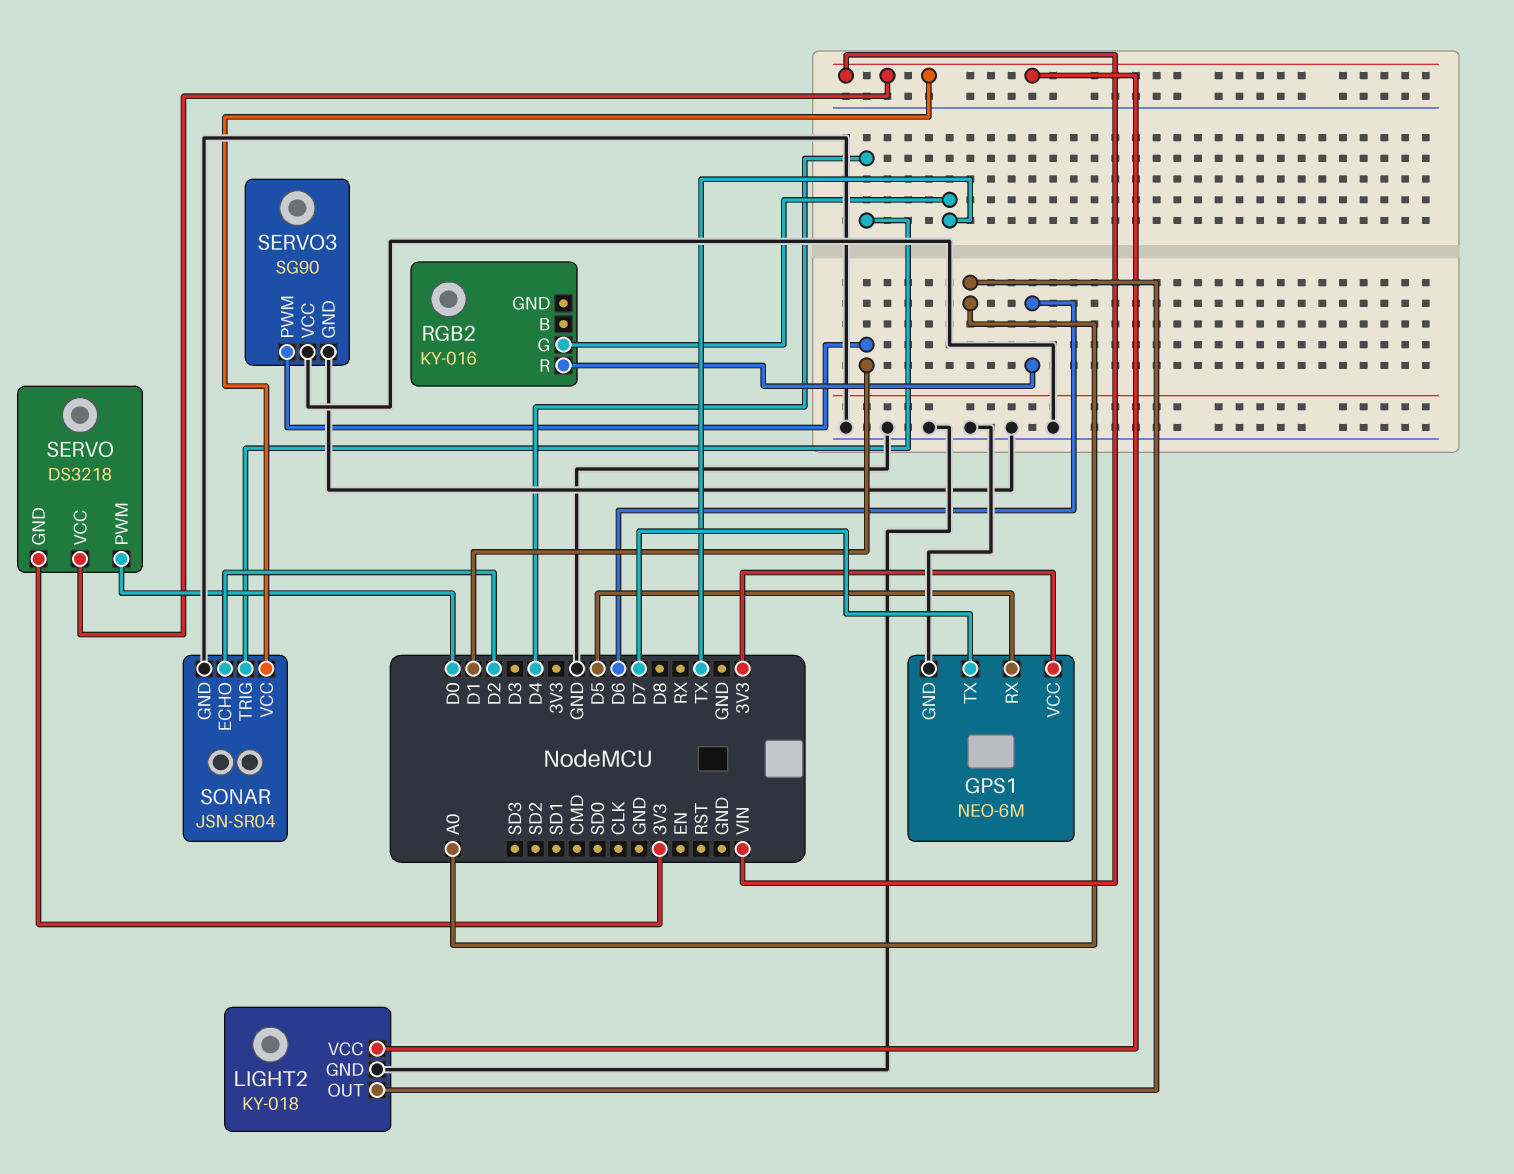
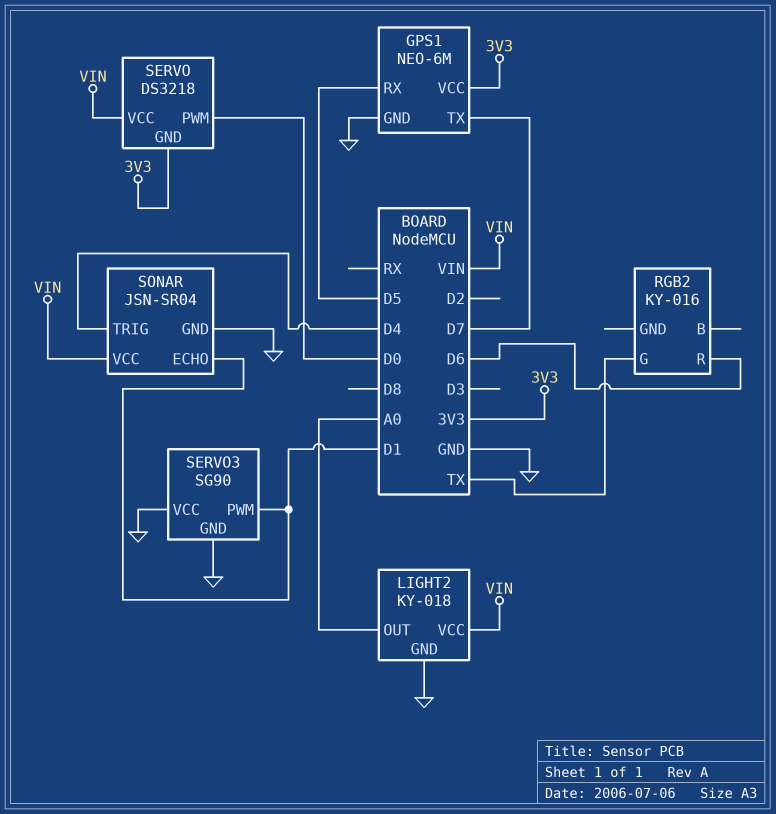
SONAR pin ECHO: D2 -> D1

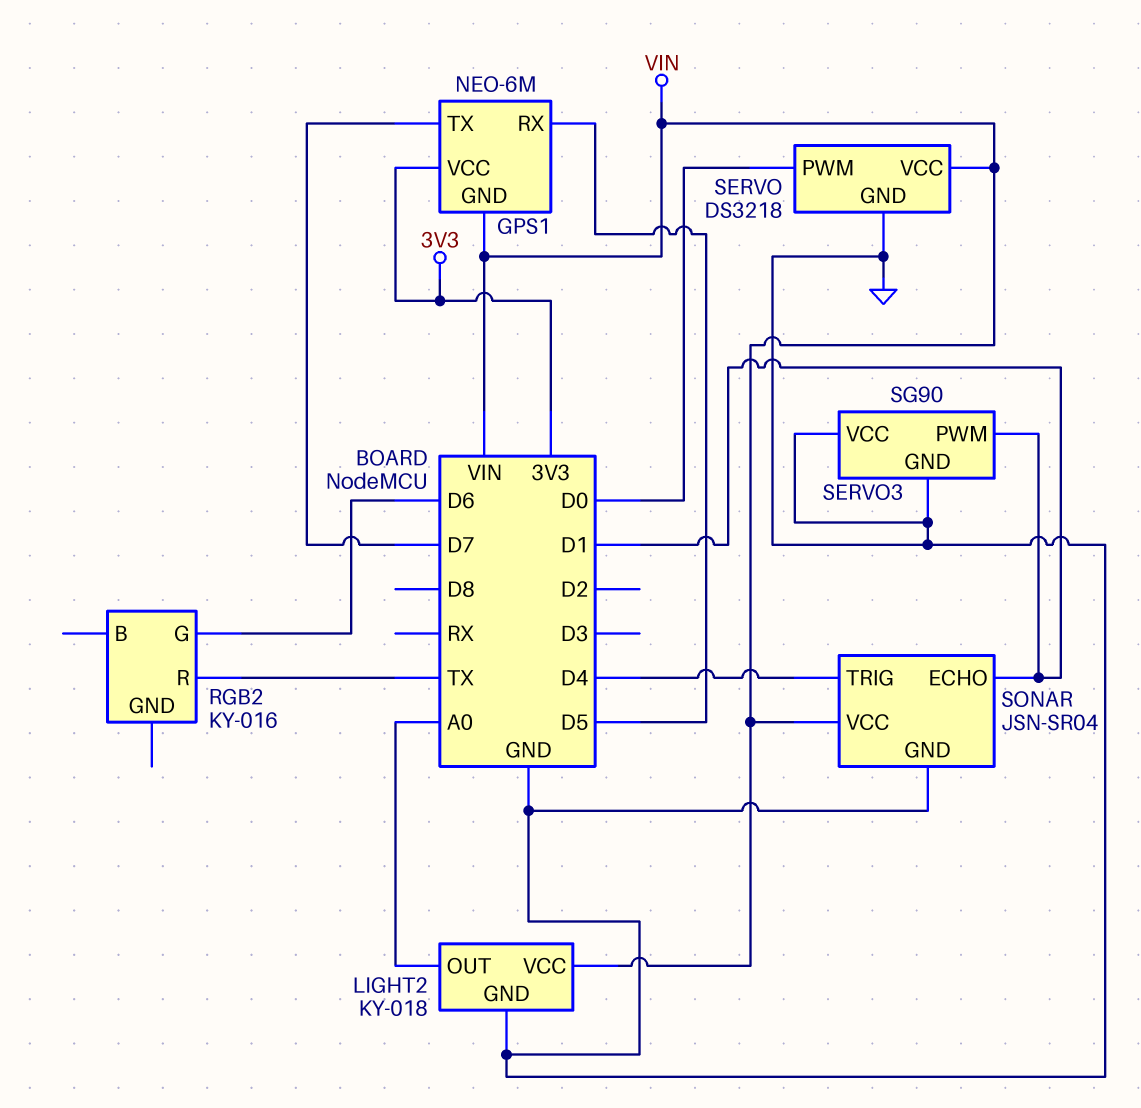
GPS1 pin GND: GND -> VIN
RGB2 pin G: TX -> D6
RGB2 pin R: D6 -> TX
SERVO pin GND: 3V3 -> GND

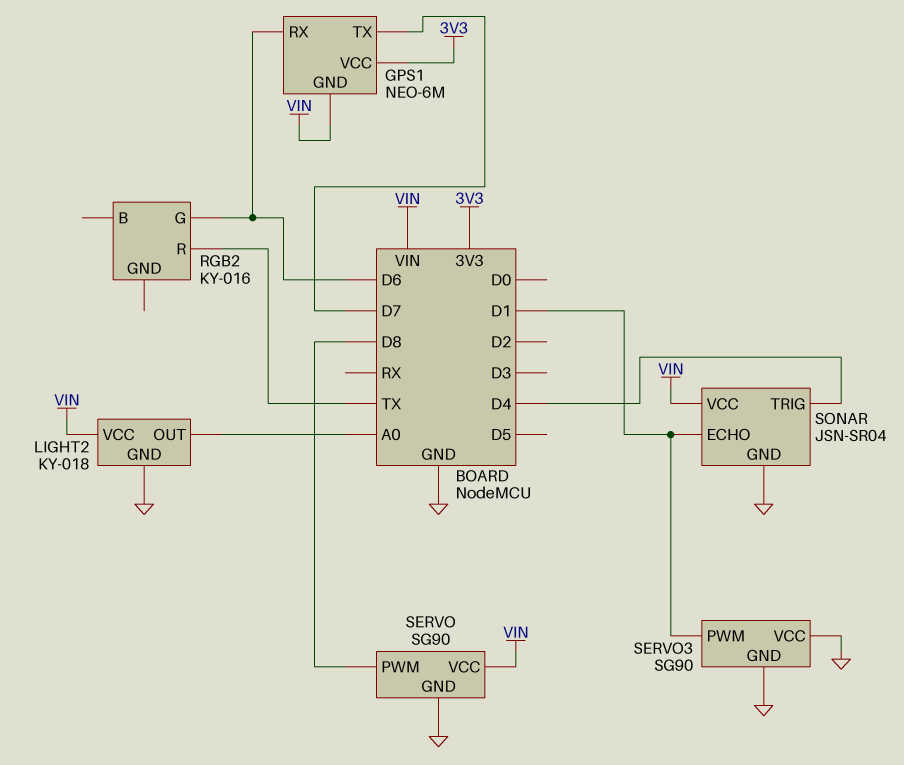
GPS1 pin RX: D5 -> D6
SERVO: DS3218 -> SG90
SERVO pin PWM: D0 -> D8

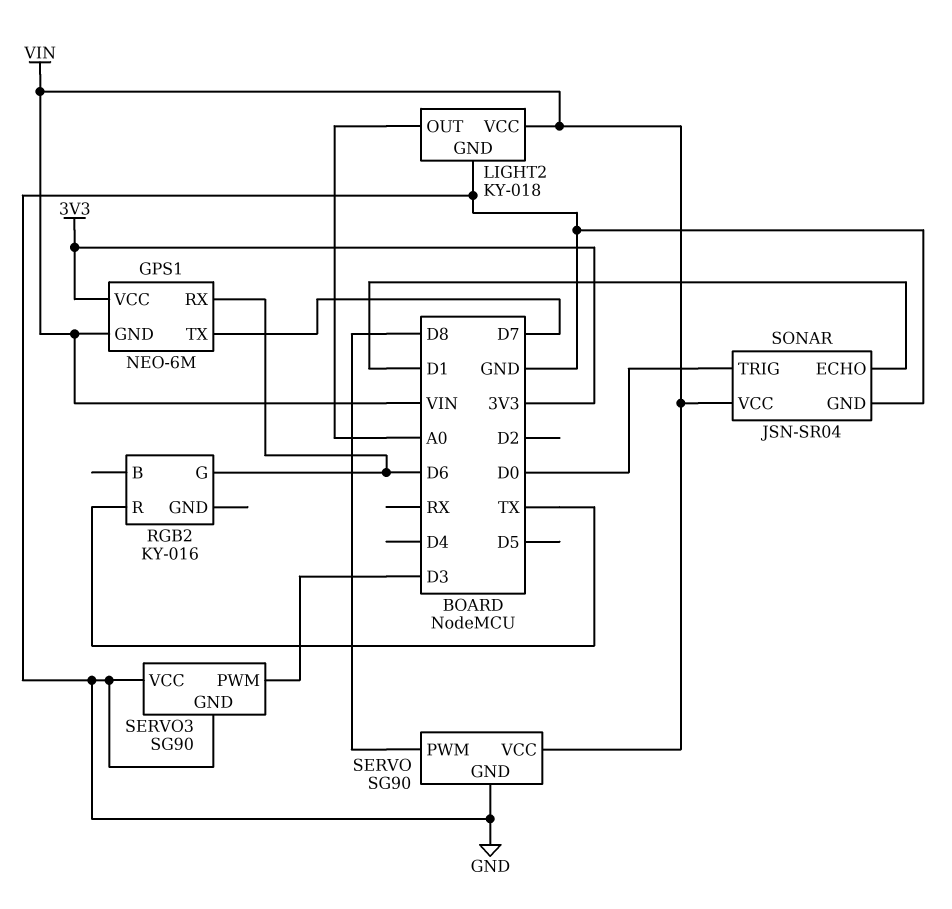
SERVO3 pin PWM: D1 -> D3
SONAR pin TRIG: D4 -> D0

